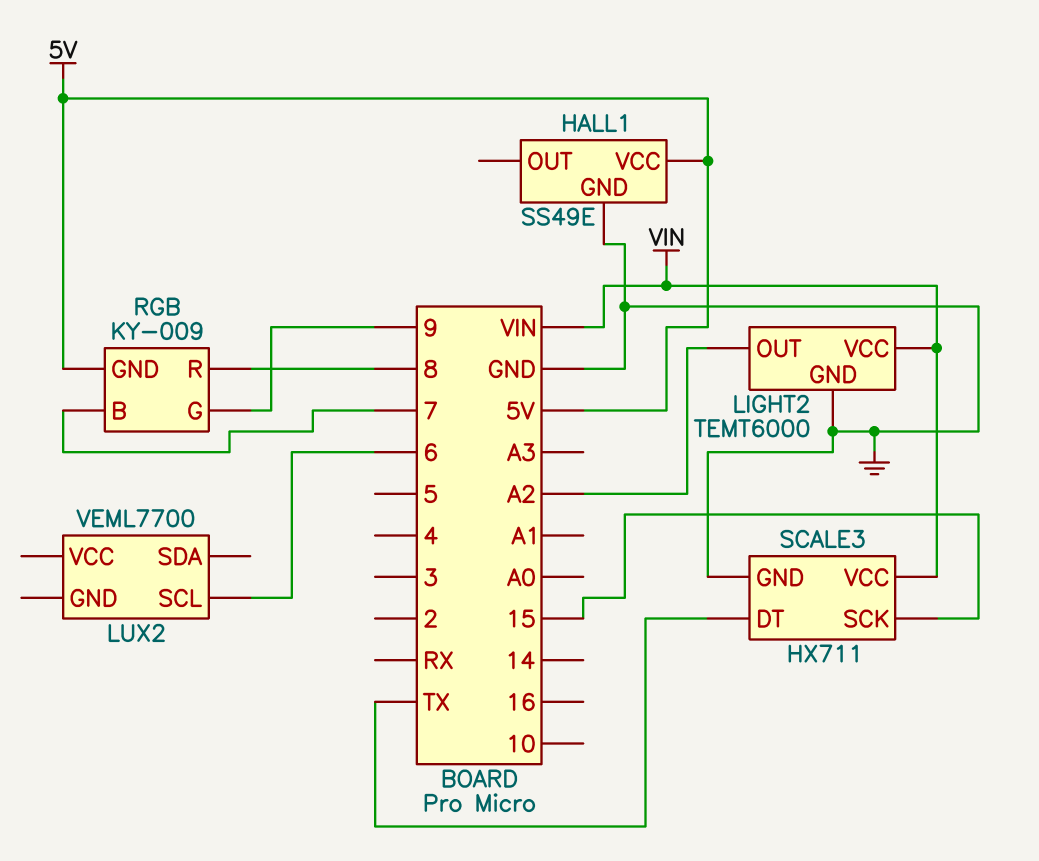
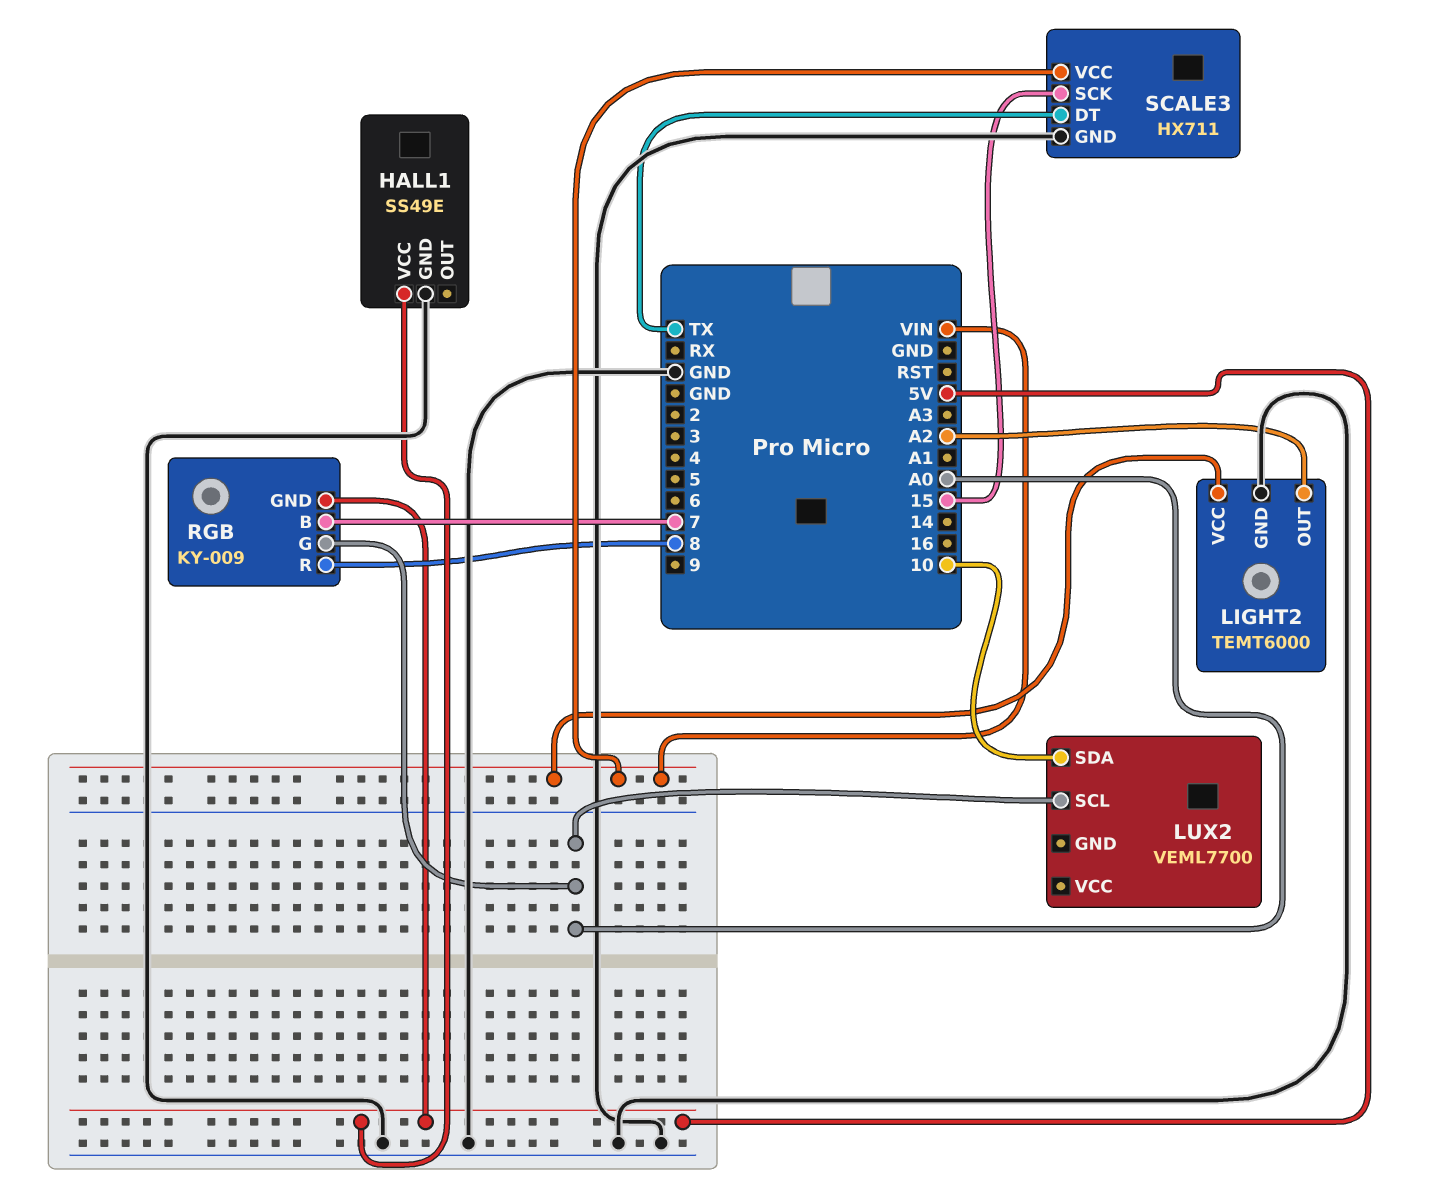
LUX2 pin SCL: 6 -> A0
LUX2 pin SDA: none -> 10
RGB pin G: 9 -> A0

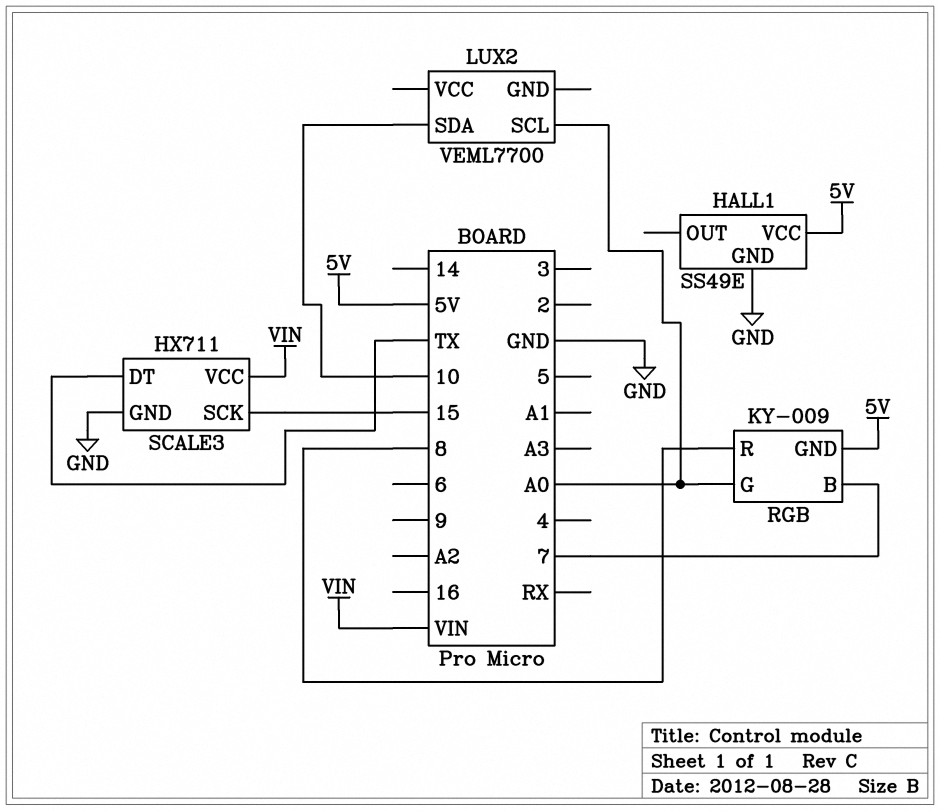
LIGHT2: TEMT6000 -> none
LIGHT2 pin GND: GND -> none
LIGHT2 pin OUT: A2 -> none
LIGHT2 pin VCC: VIN -> none

